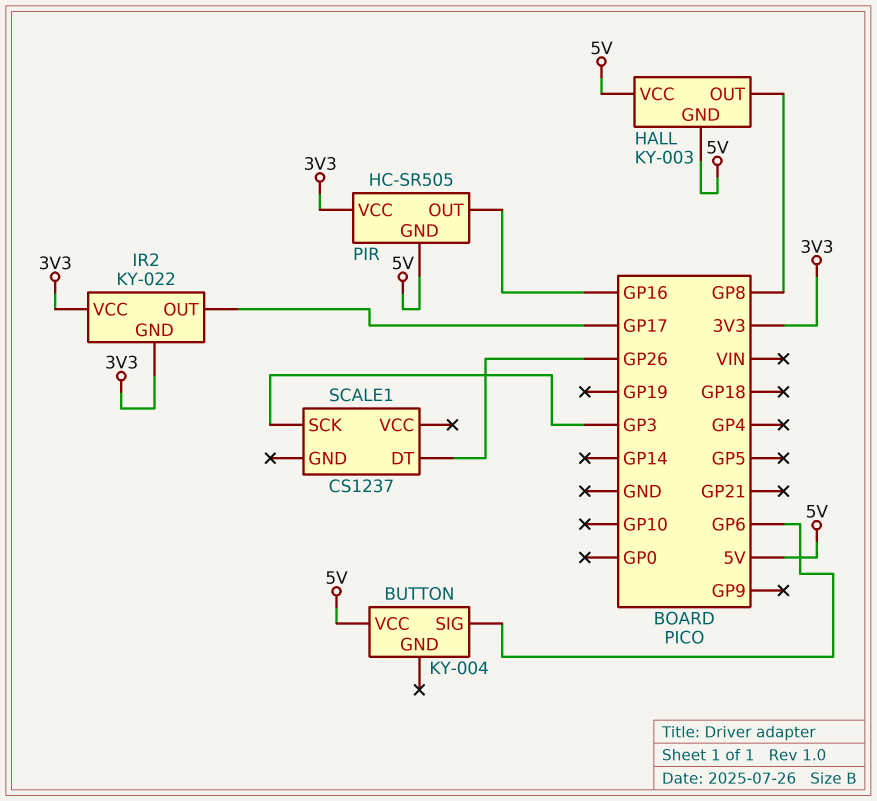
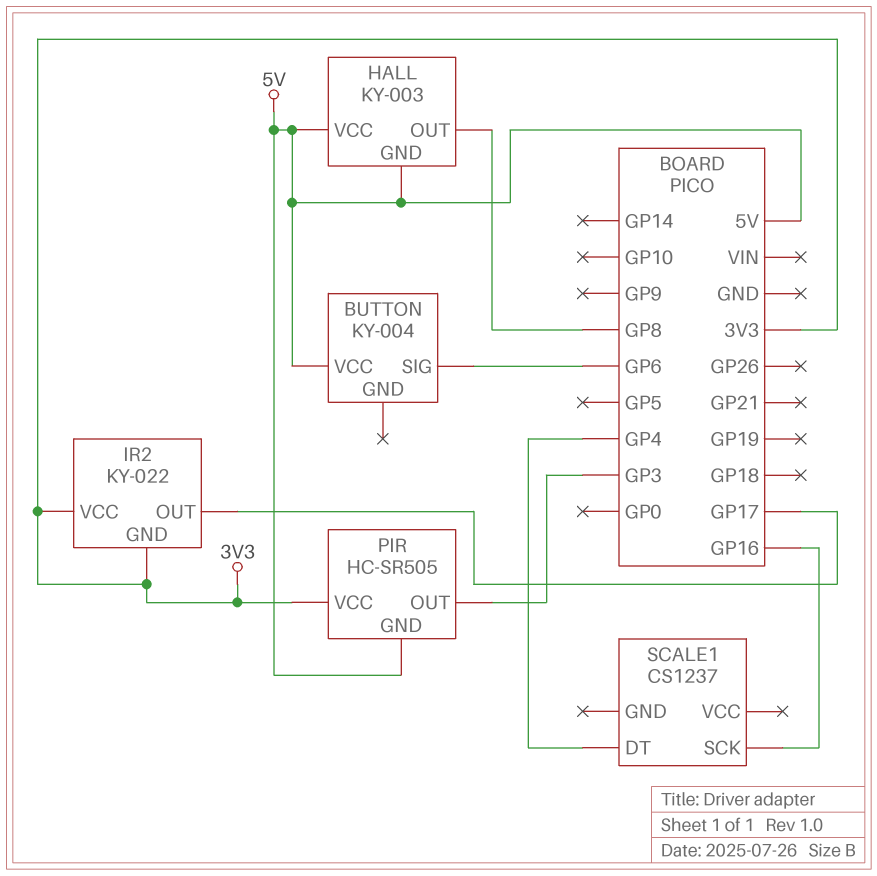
PIR pin OUT: GP16 -> GP3
SCALE1 pin DT: GP26 -> GP4
SCALE1 pin SCK: GP3 -> GP16

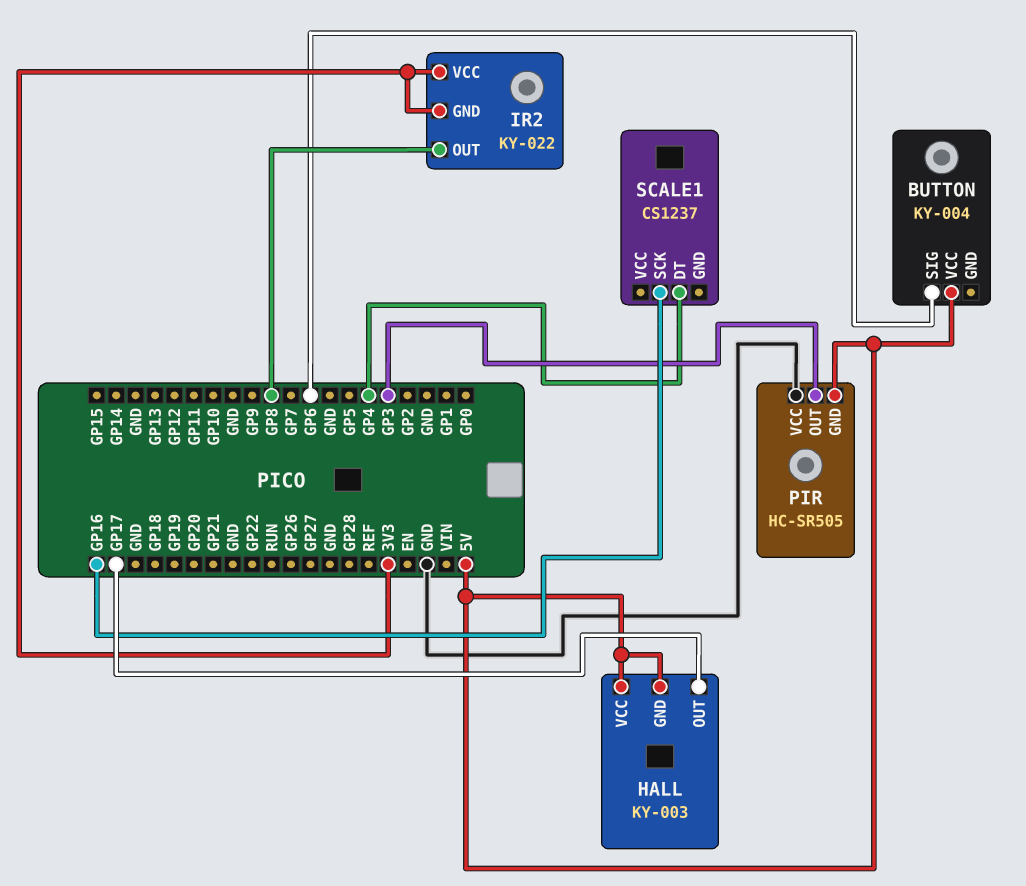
HALL pin OUT: GP8 -> GP17
IR2 pin OUT: GP17 -> GP8
PIR pin VCC: 3V3 -> GND

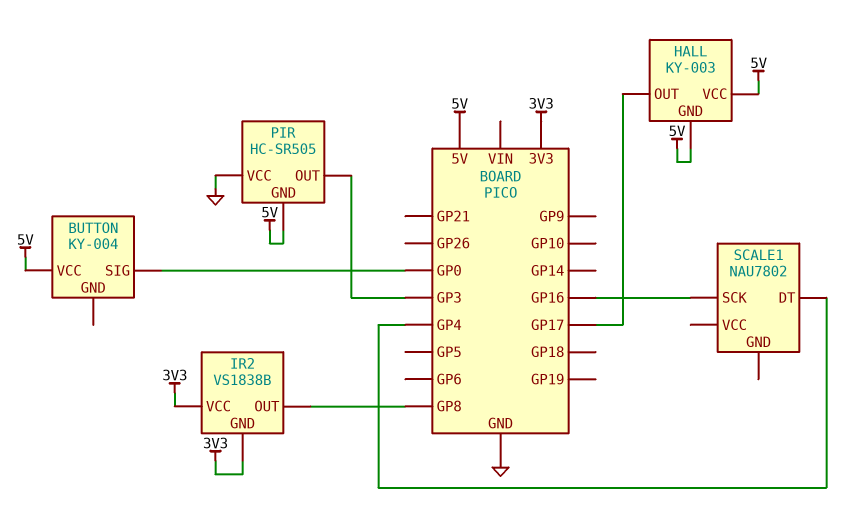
BUTTON pin SIG: GP6 -> GP0
IR2: KY-022 -> VS1838B
SCALE1: CS1237 -> NAU7802

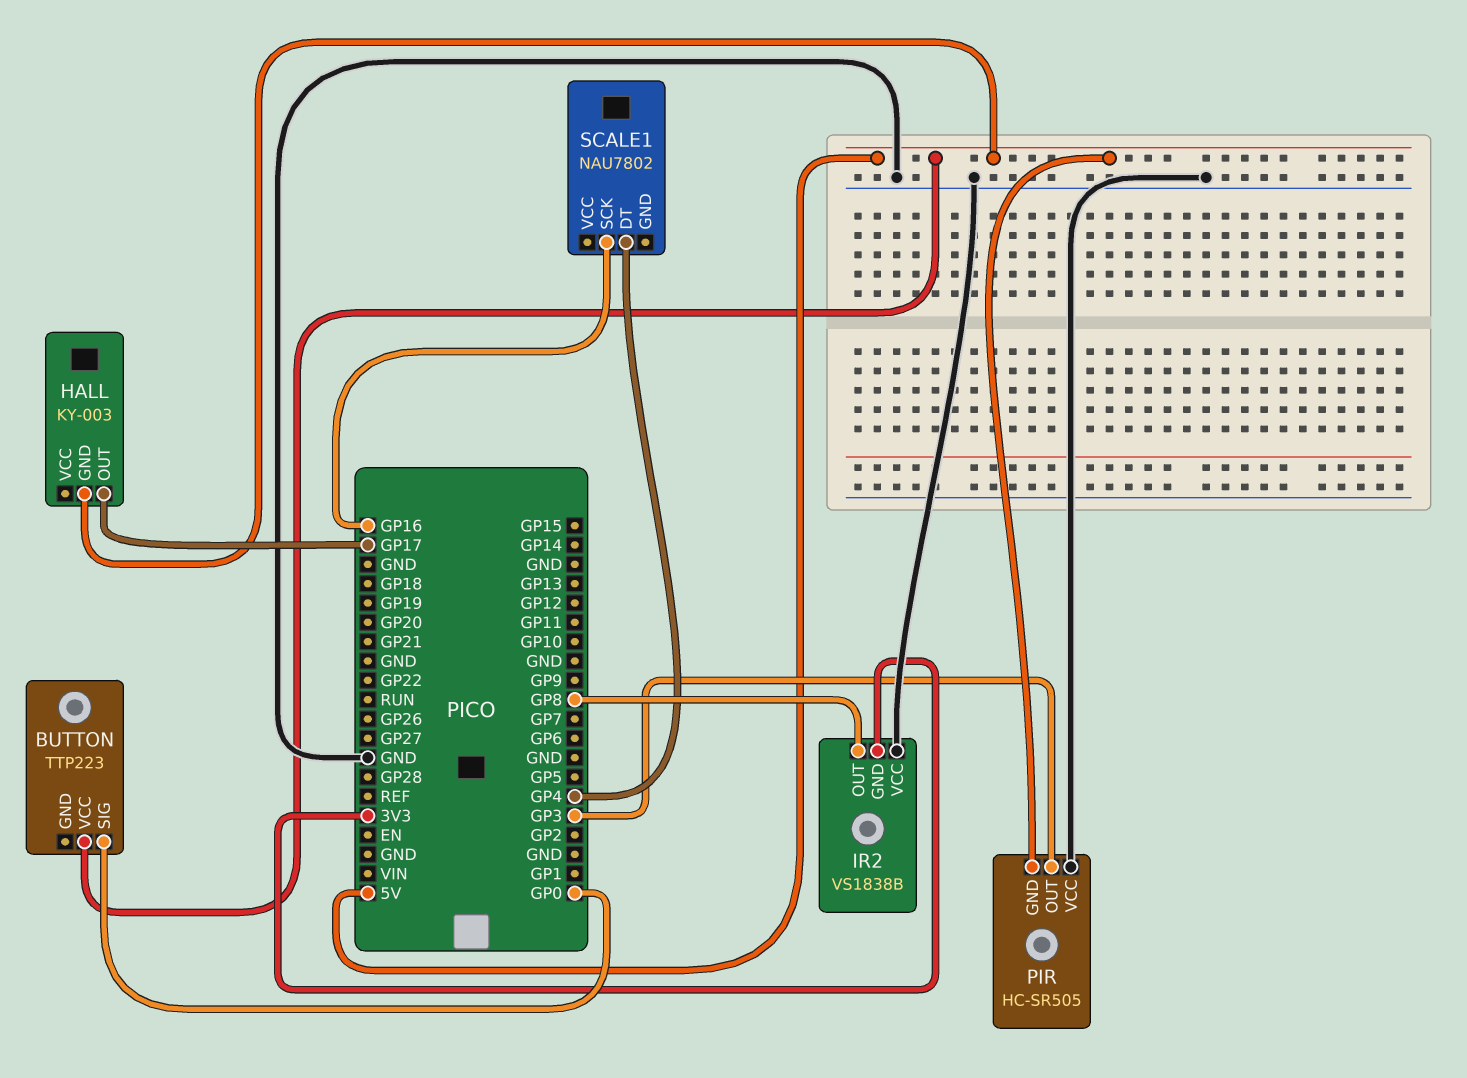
BUTTON: KY-004 -> TTP223
HALL pin VCC: 5V -> none
IR2 pin VCC: 3V3 -> GND

